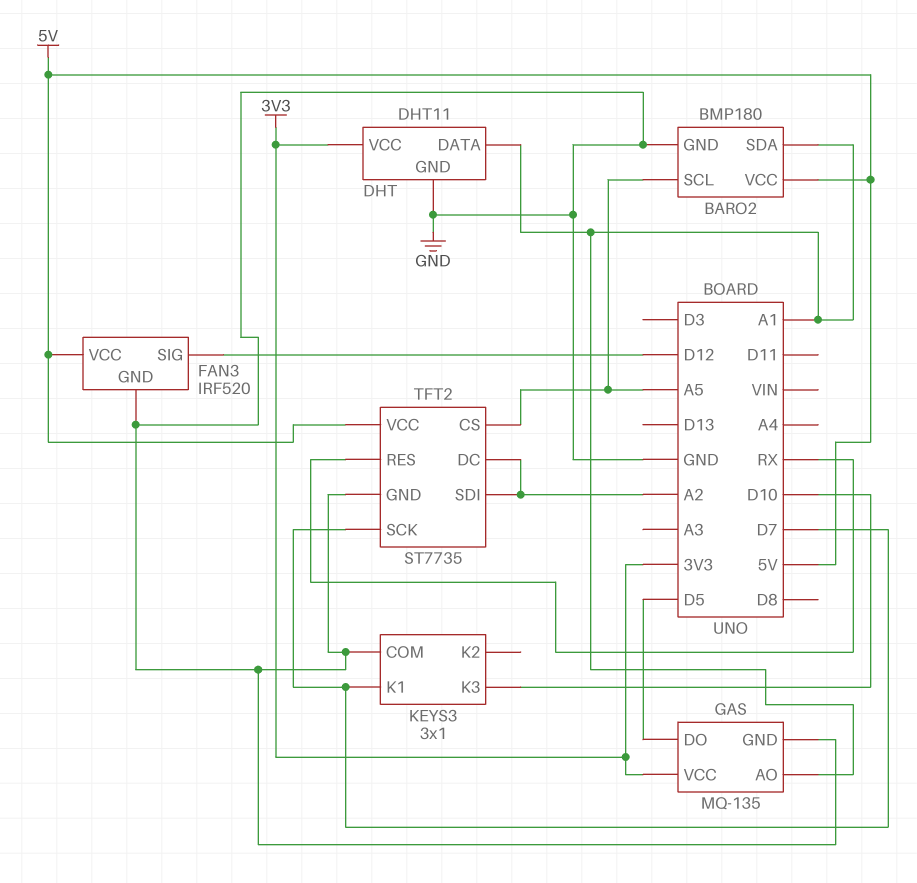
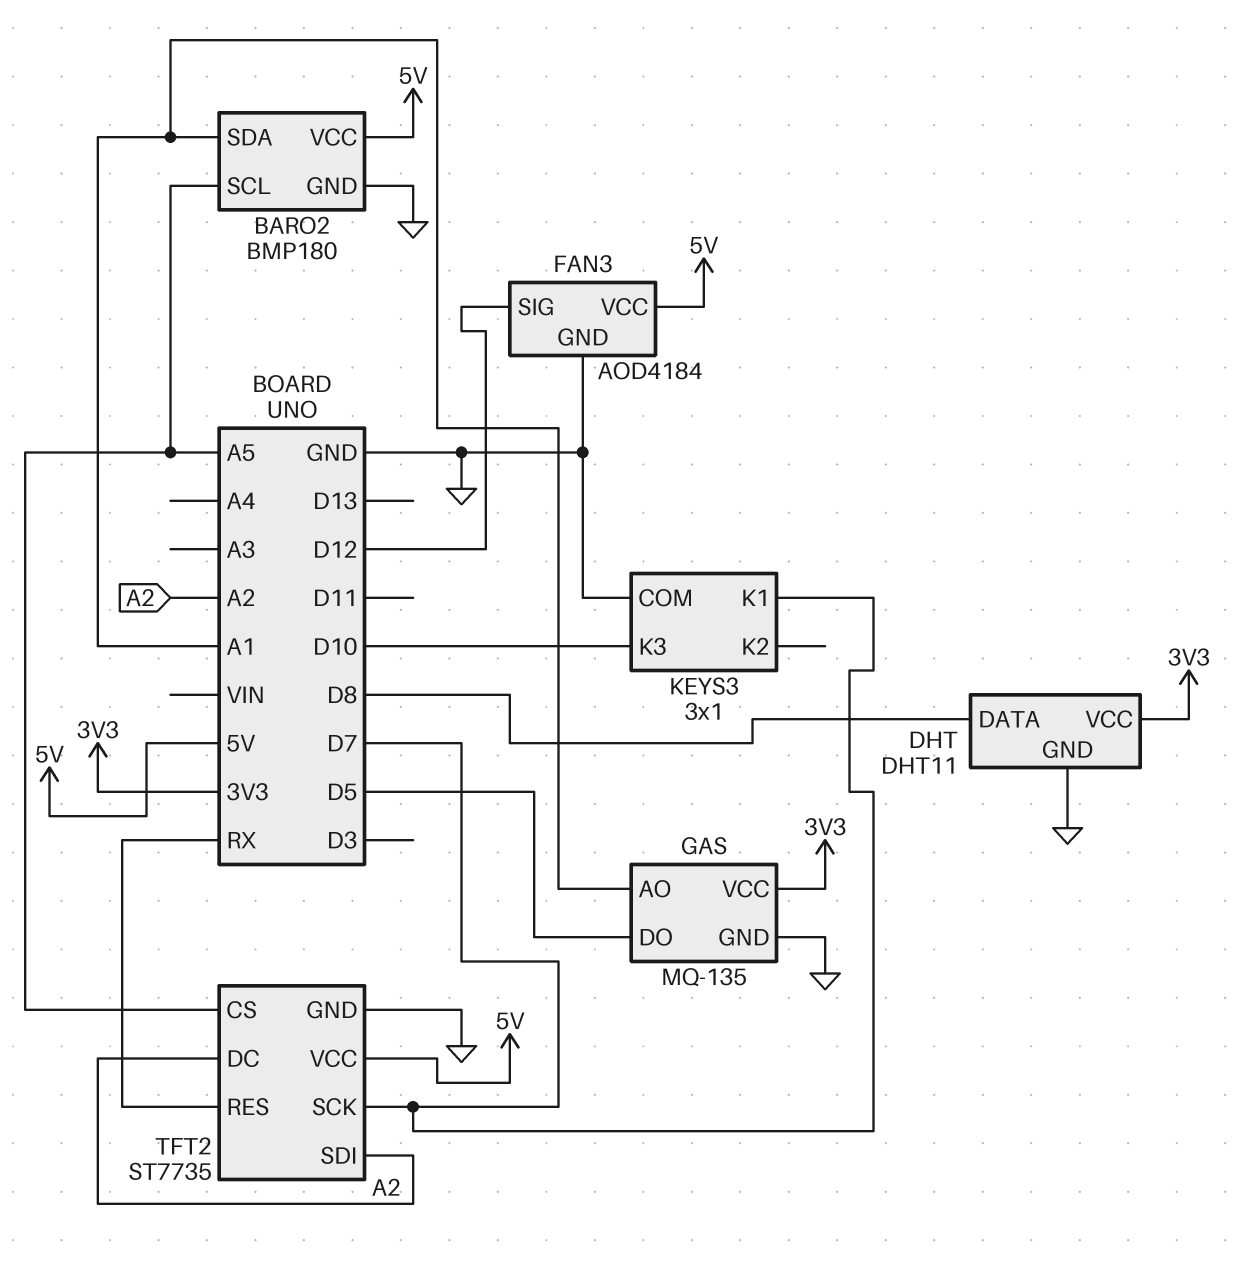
DHT pin DATA: A1 -> D8
FAN3: IRF520 -> AOD4184

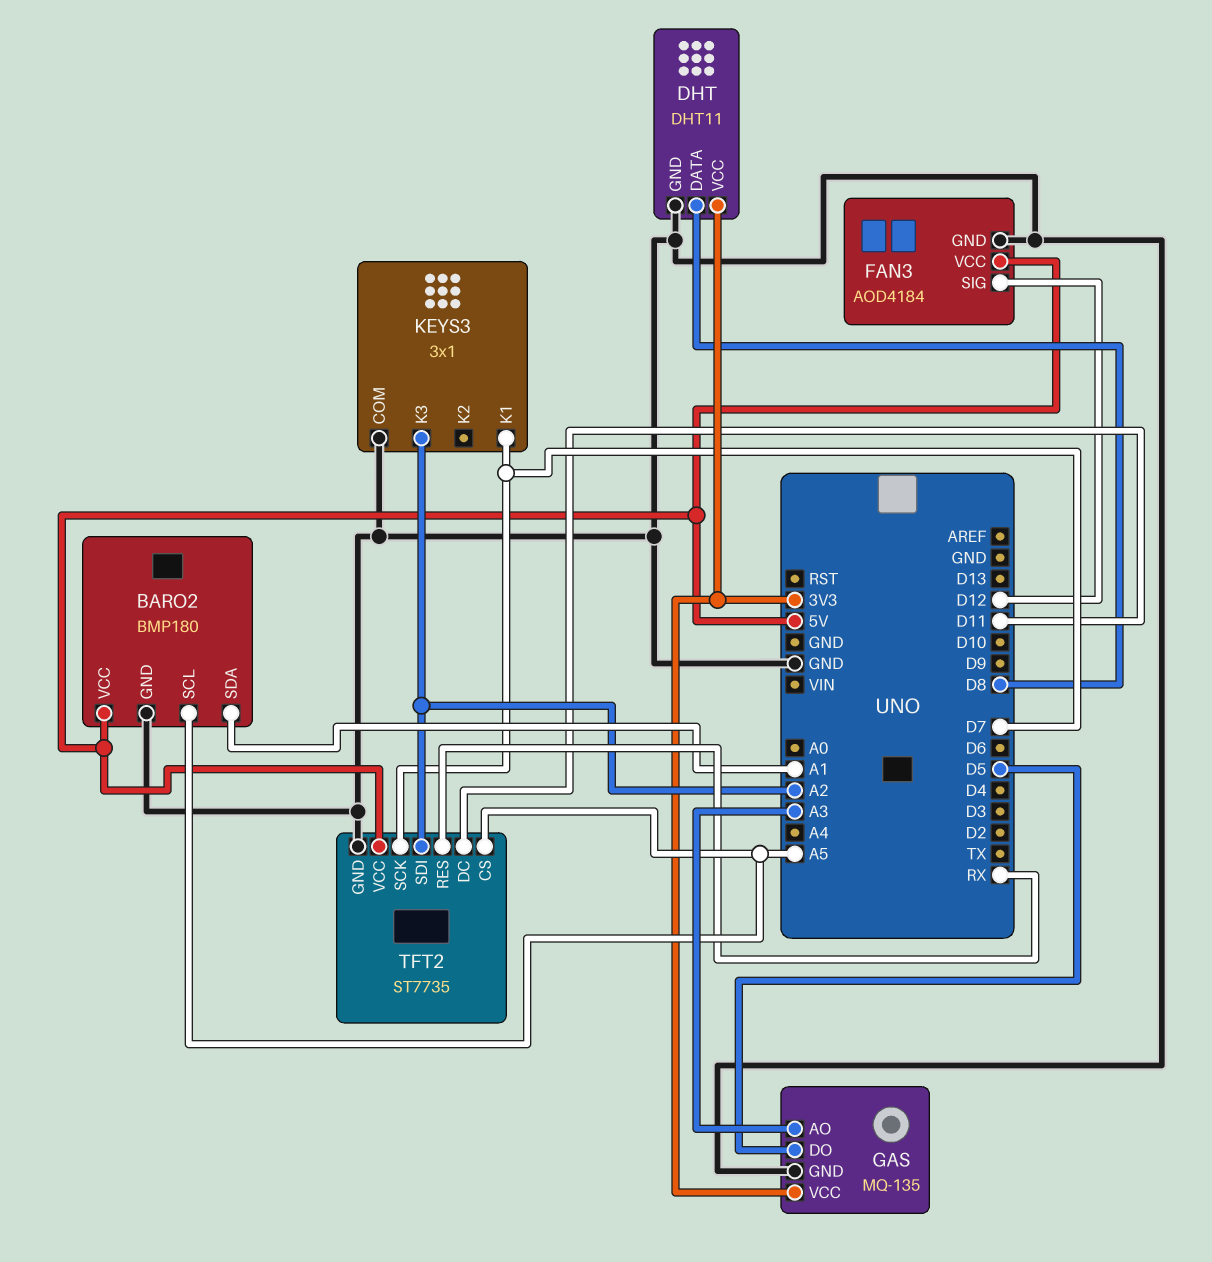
GAS pin AO: A1 -> A3
KEYS3 pin K3: D10 -> A2
TFT2 pin DC: A2 -> D11

